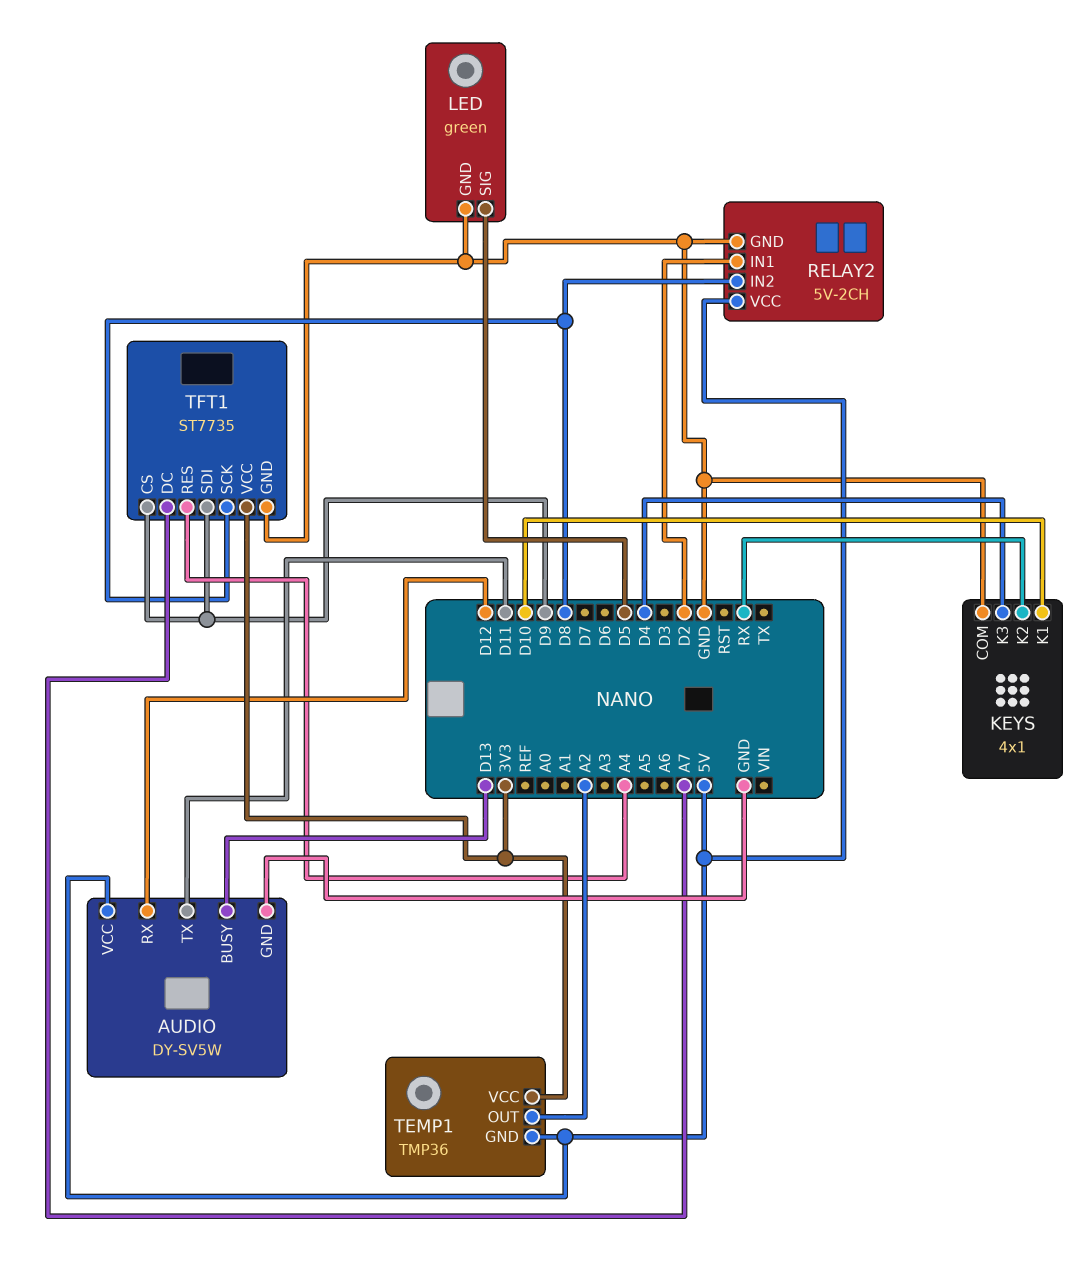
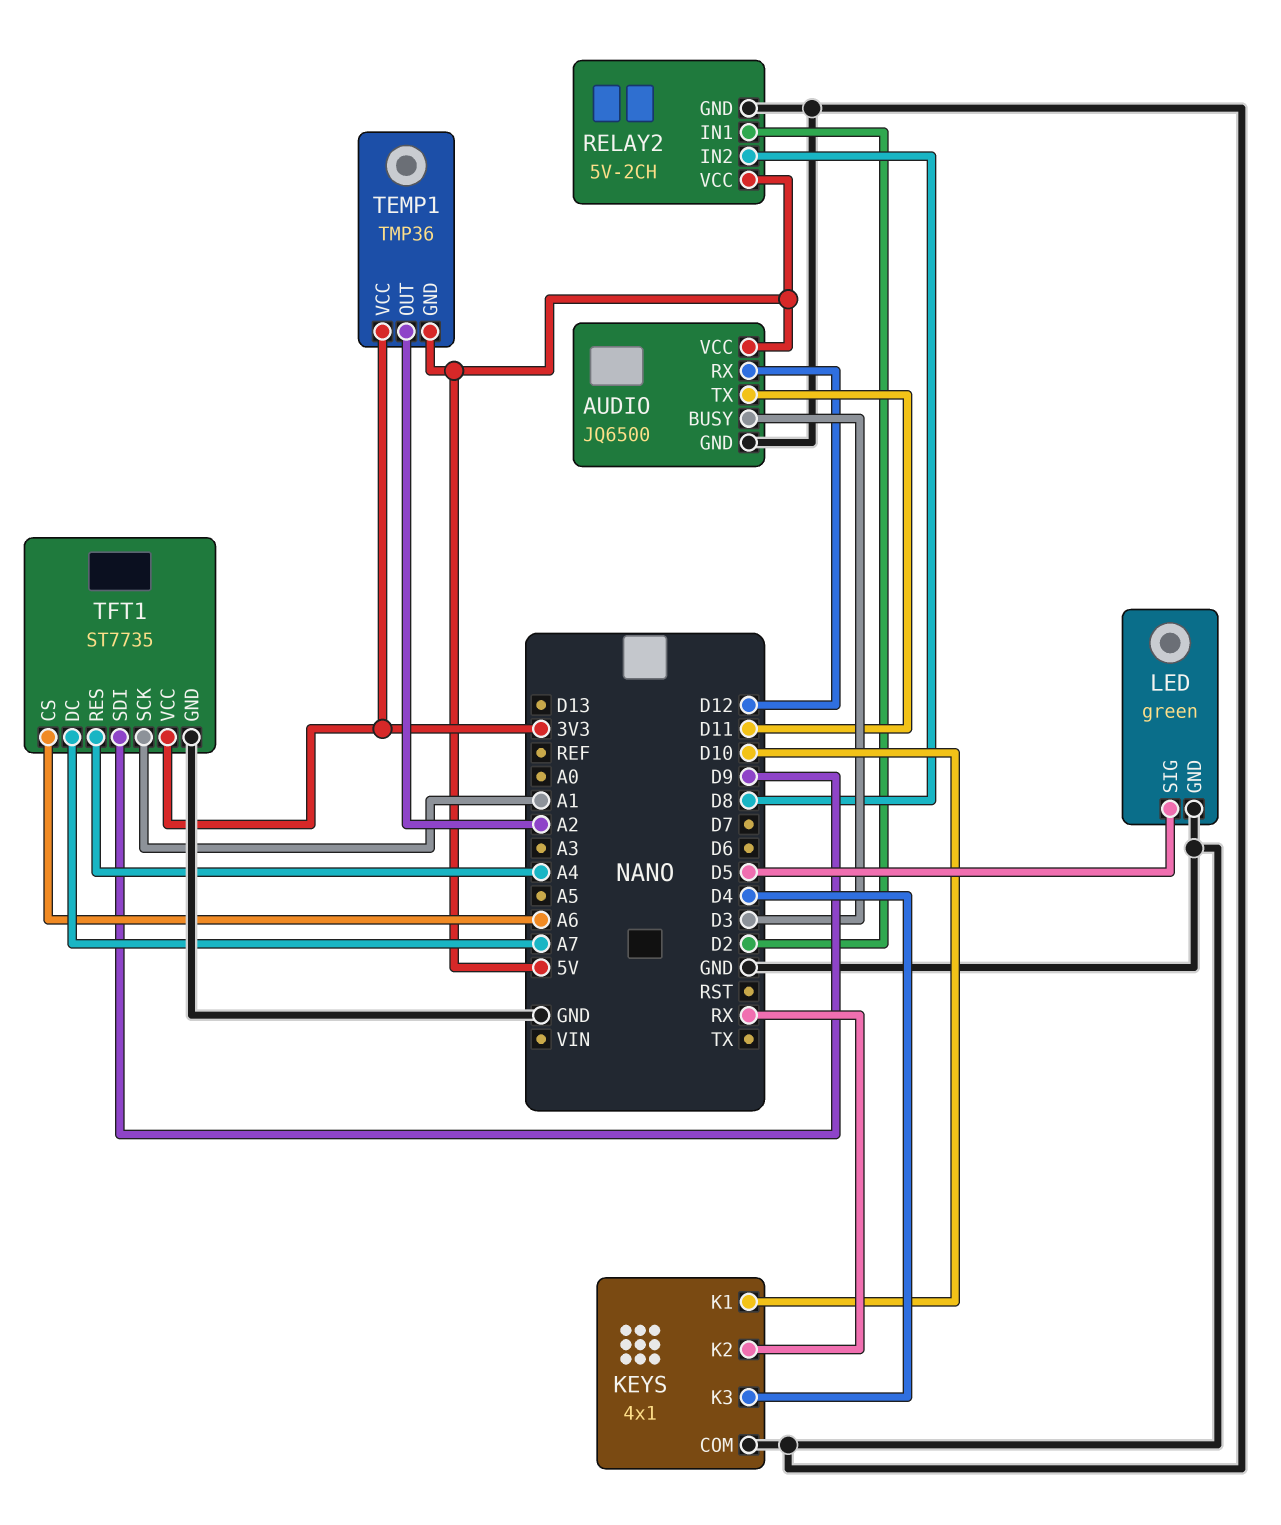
AUDIO: DY-SV5W -> JQ6500
AUDIO pin BUSY: D13 -> D3
TFT1 pin CS: D9 -> A6
TFT1 pin SCK: D8 -> A1

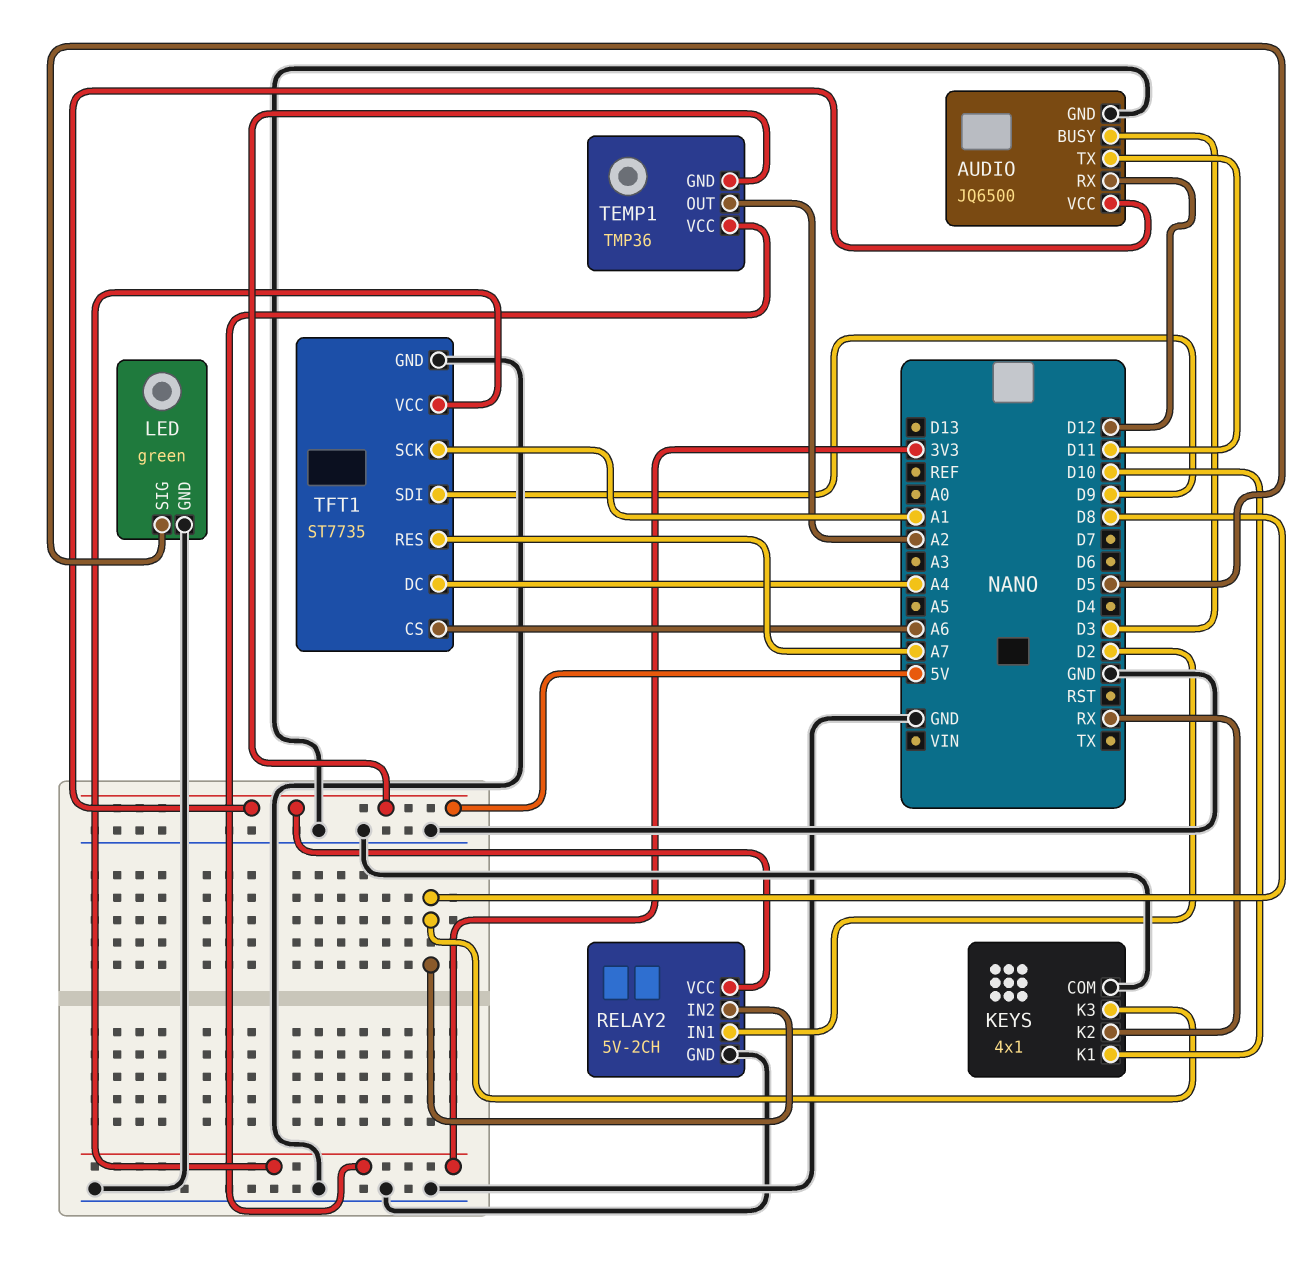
KEYS pin K3: D4 -> D8
TFT1 pin DC: A7 -> A4
TFT1 pin RES: A4 -> A7

